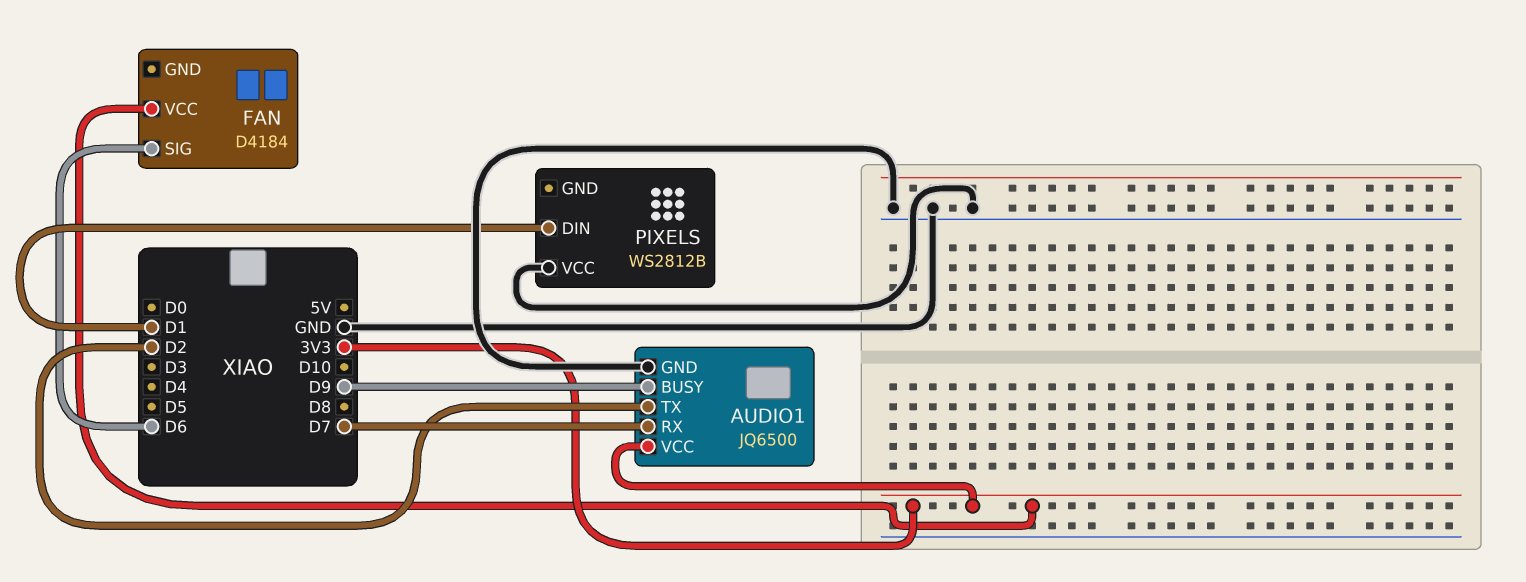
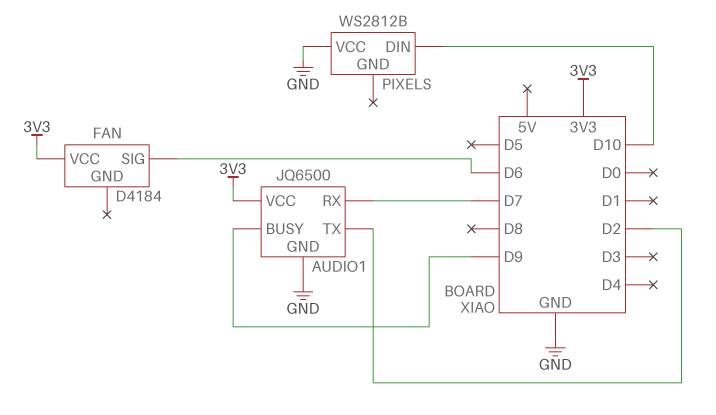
PIXELS pin DIN: D1 -> D10

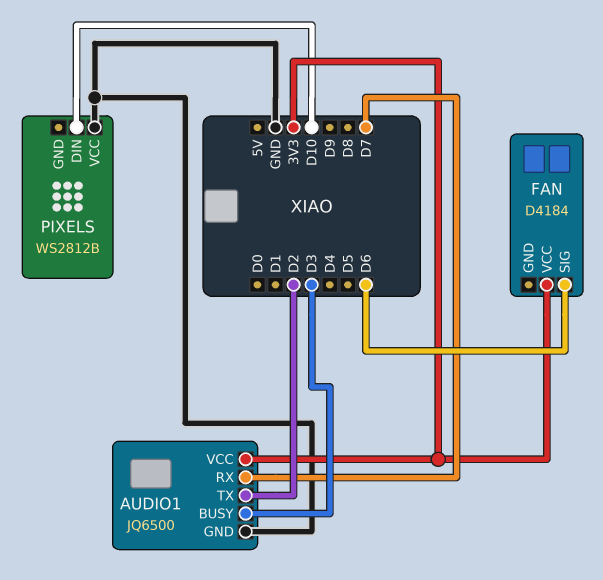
AUDIO1 pin BUSY: D9 -> D3

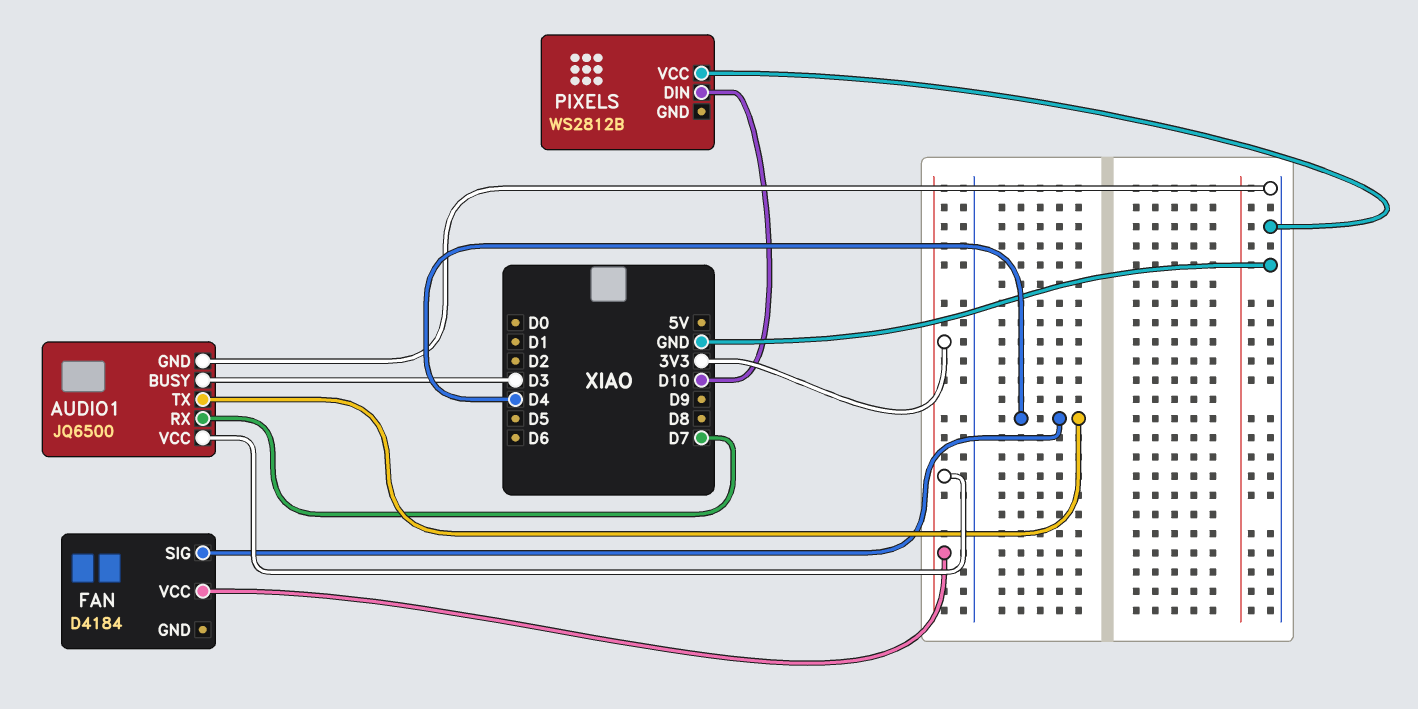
AUDIO1 pin TX: D2 -> D4
FAN pin SIG: D6 -> D4

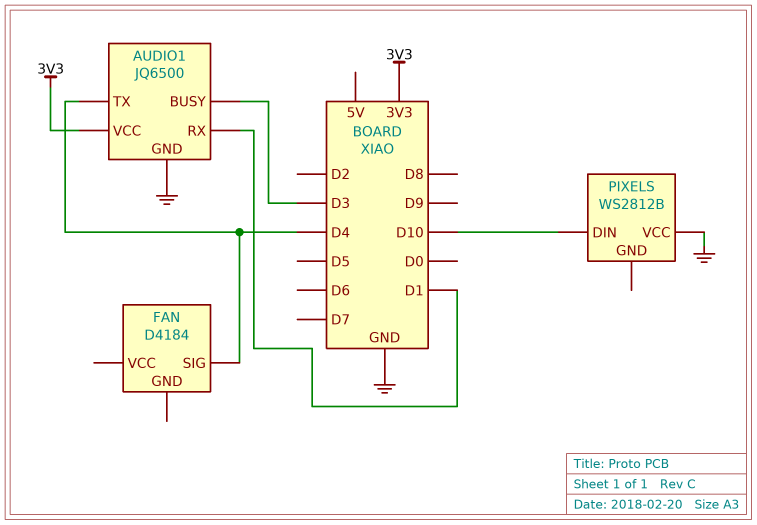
AUDIO1 pin RX: D7 -> D1
FAN pin VCC: 3V3 -> none

